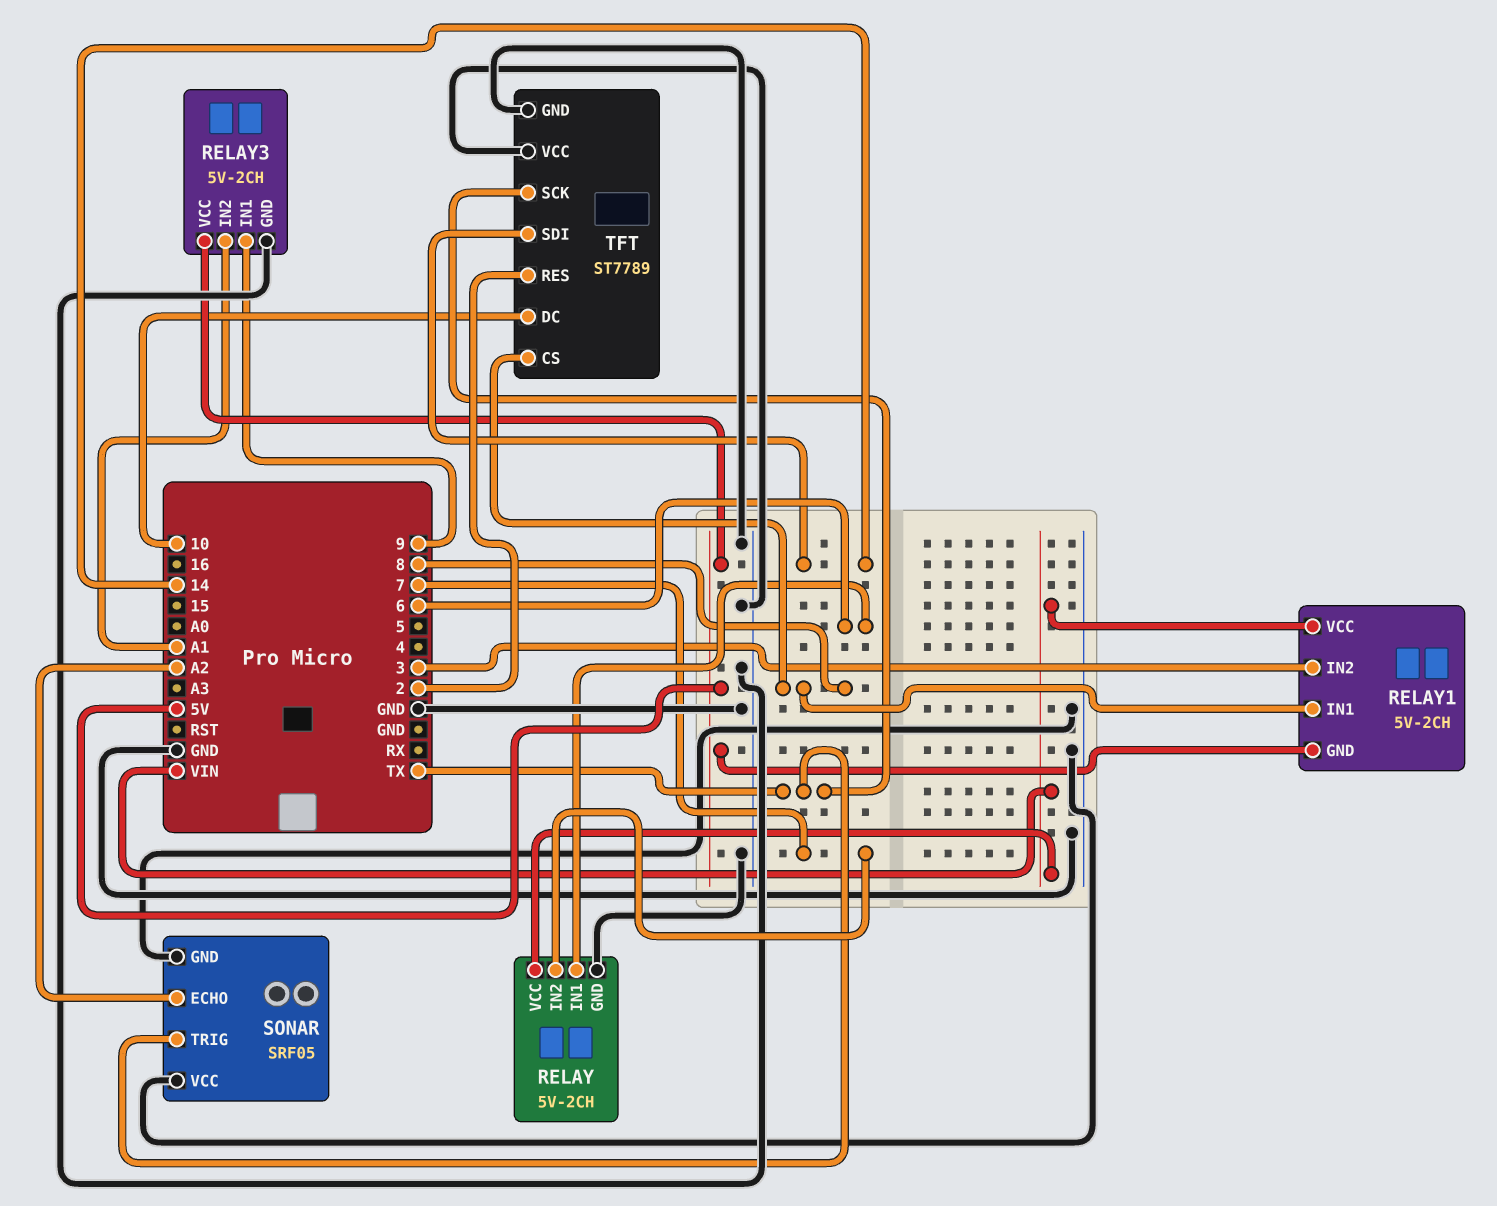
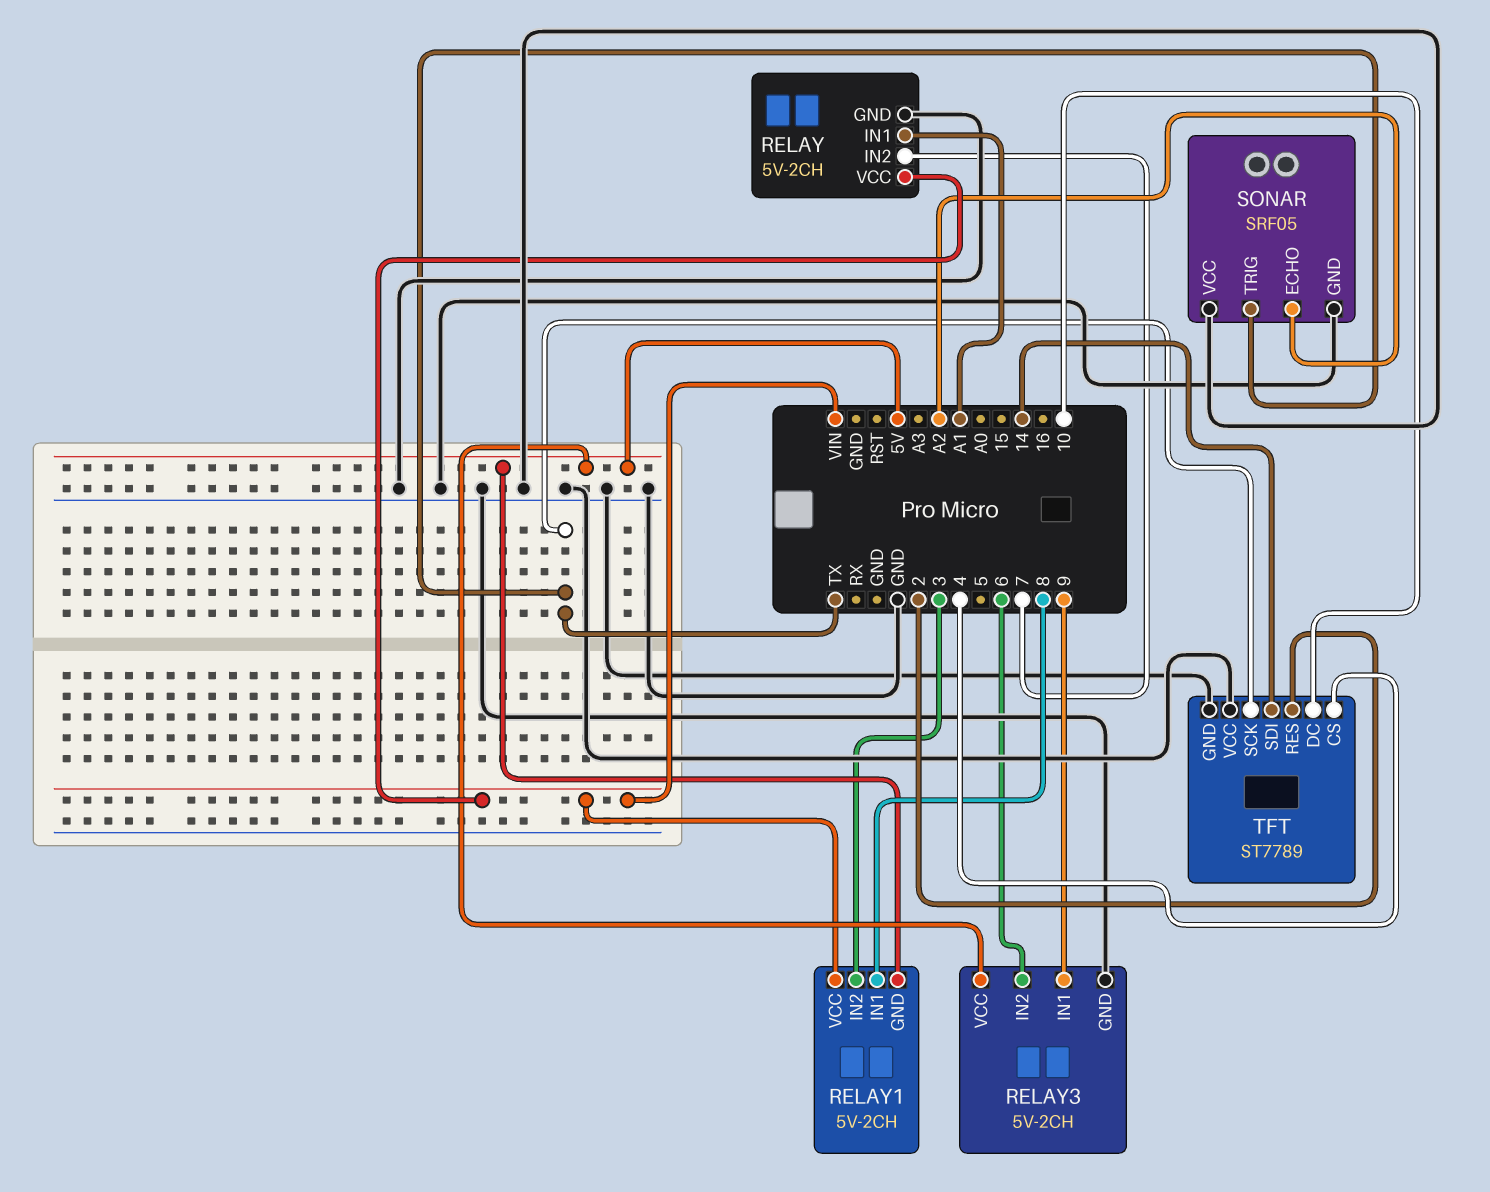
RELAY pin IN1: 6 -> A1
RELAY3 pin IN2: A1 -> 6
TFT pin CS: 8 -> 4

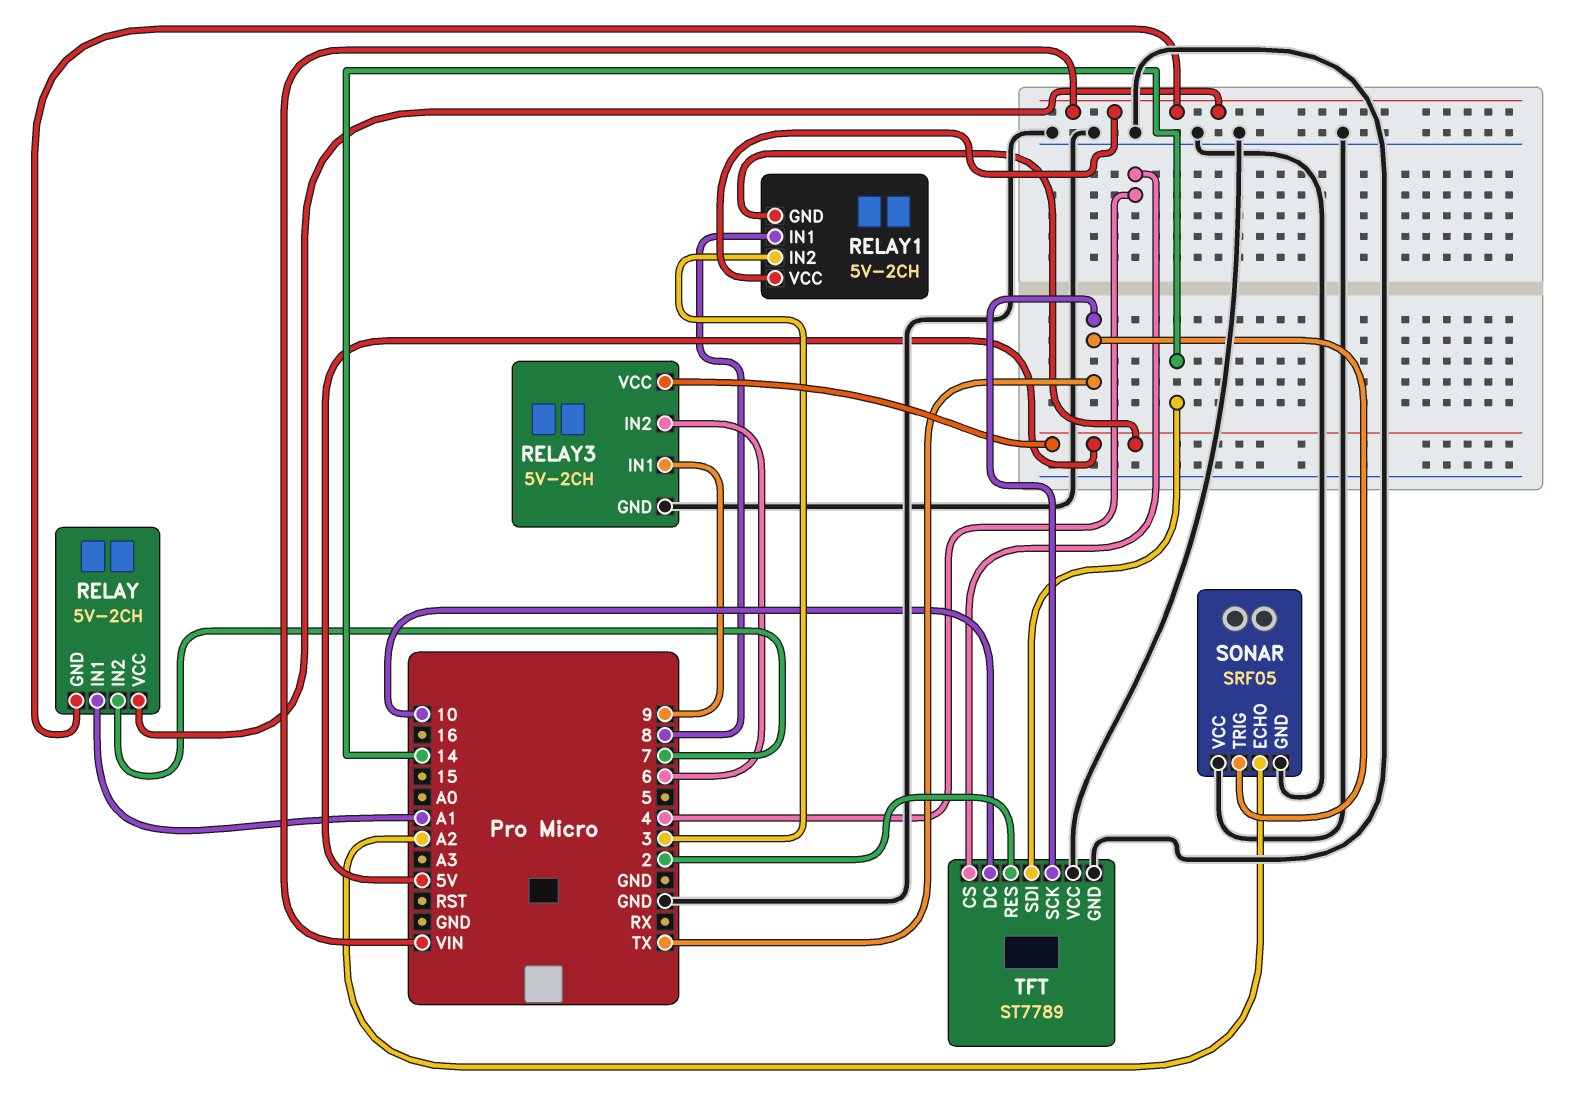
RELAY pin GND: GND -> VIN

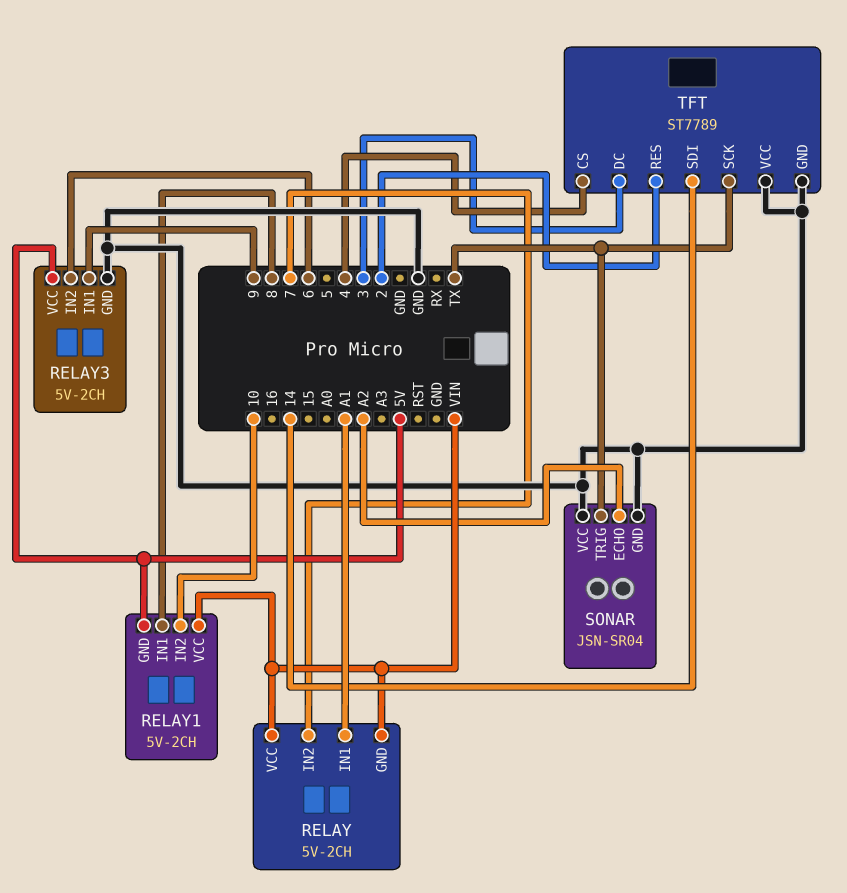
RELAY1 pin IN2: 3 -> 10
SONAR: SRF05 -> JSN-SR04
TFT pin DC: 10 -> 3

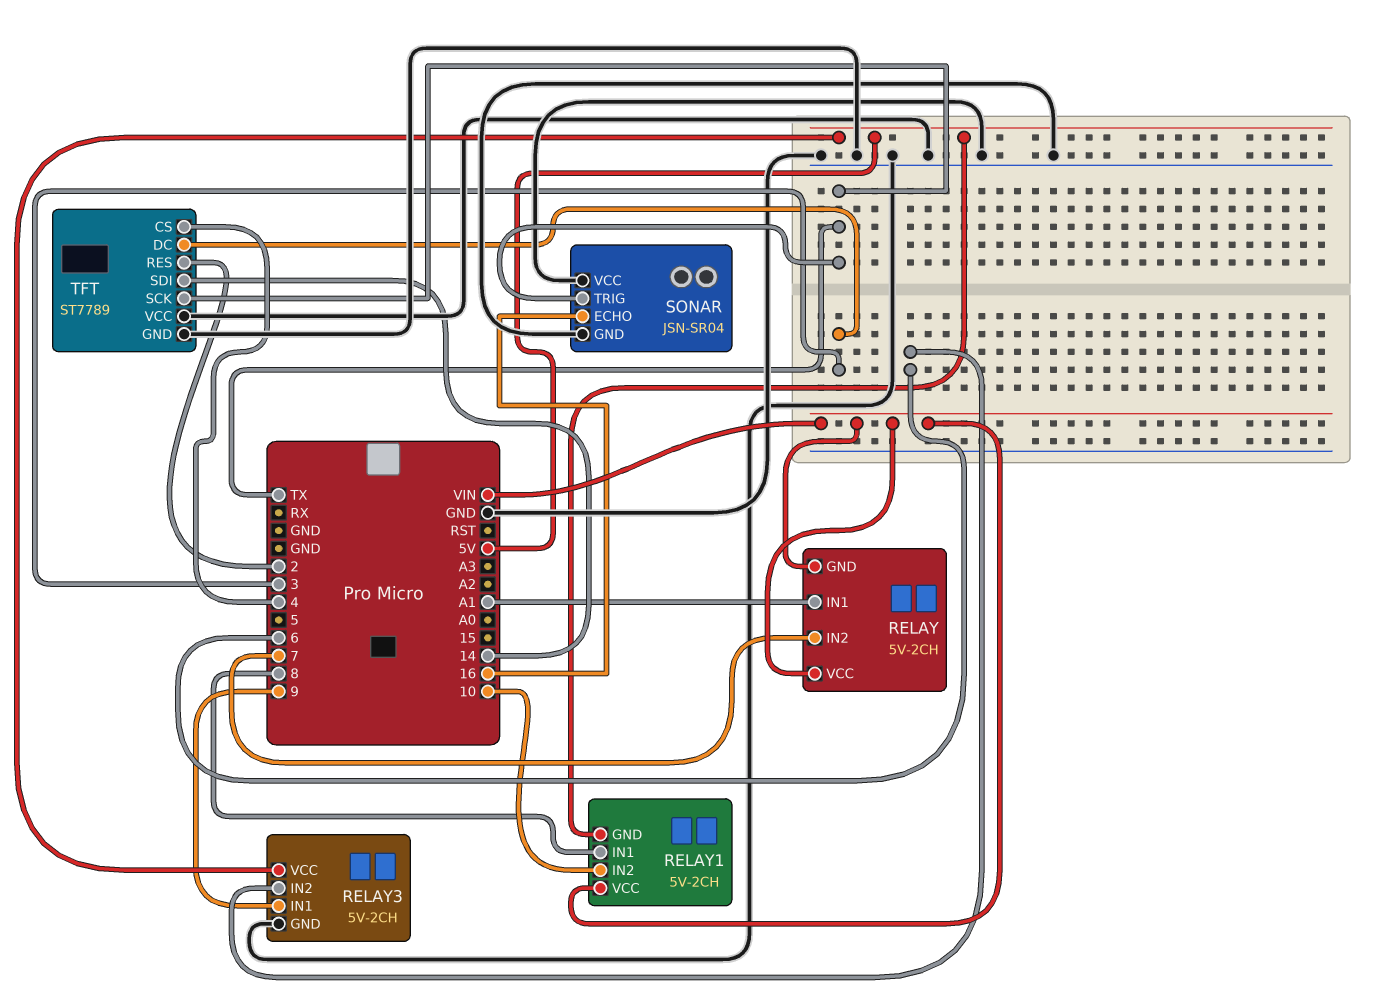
SONAR pin ECHO: A2 -> 16

